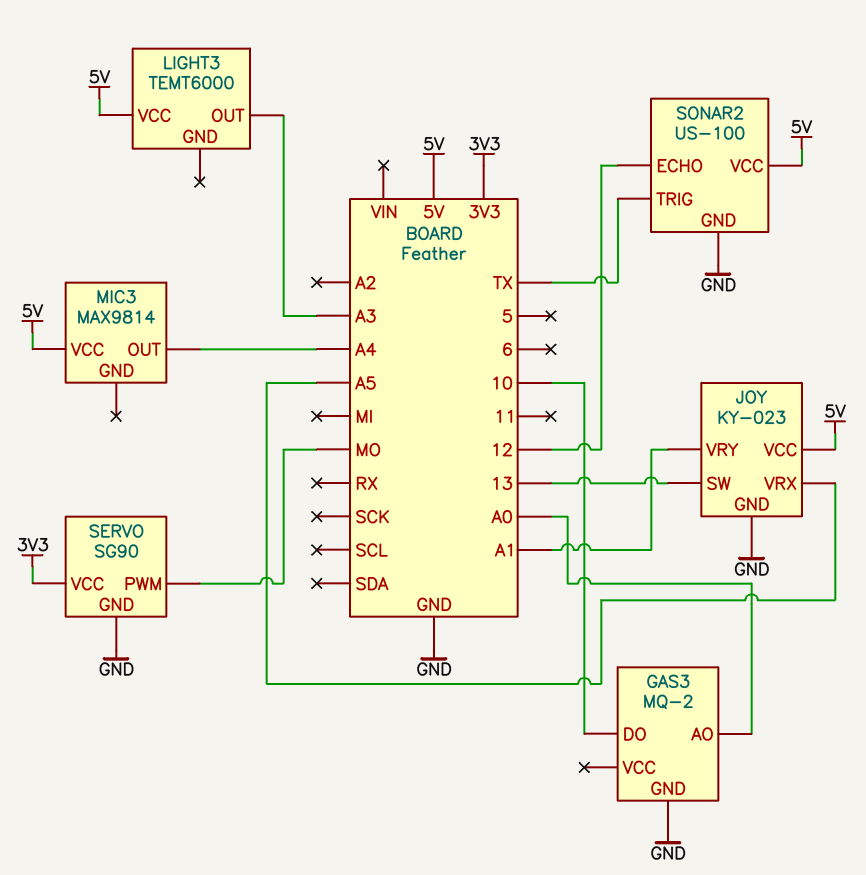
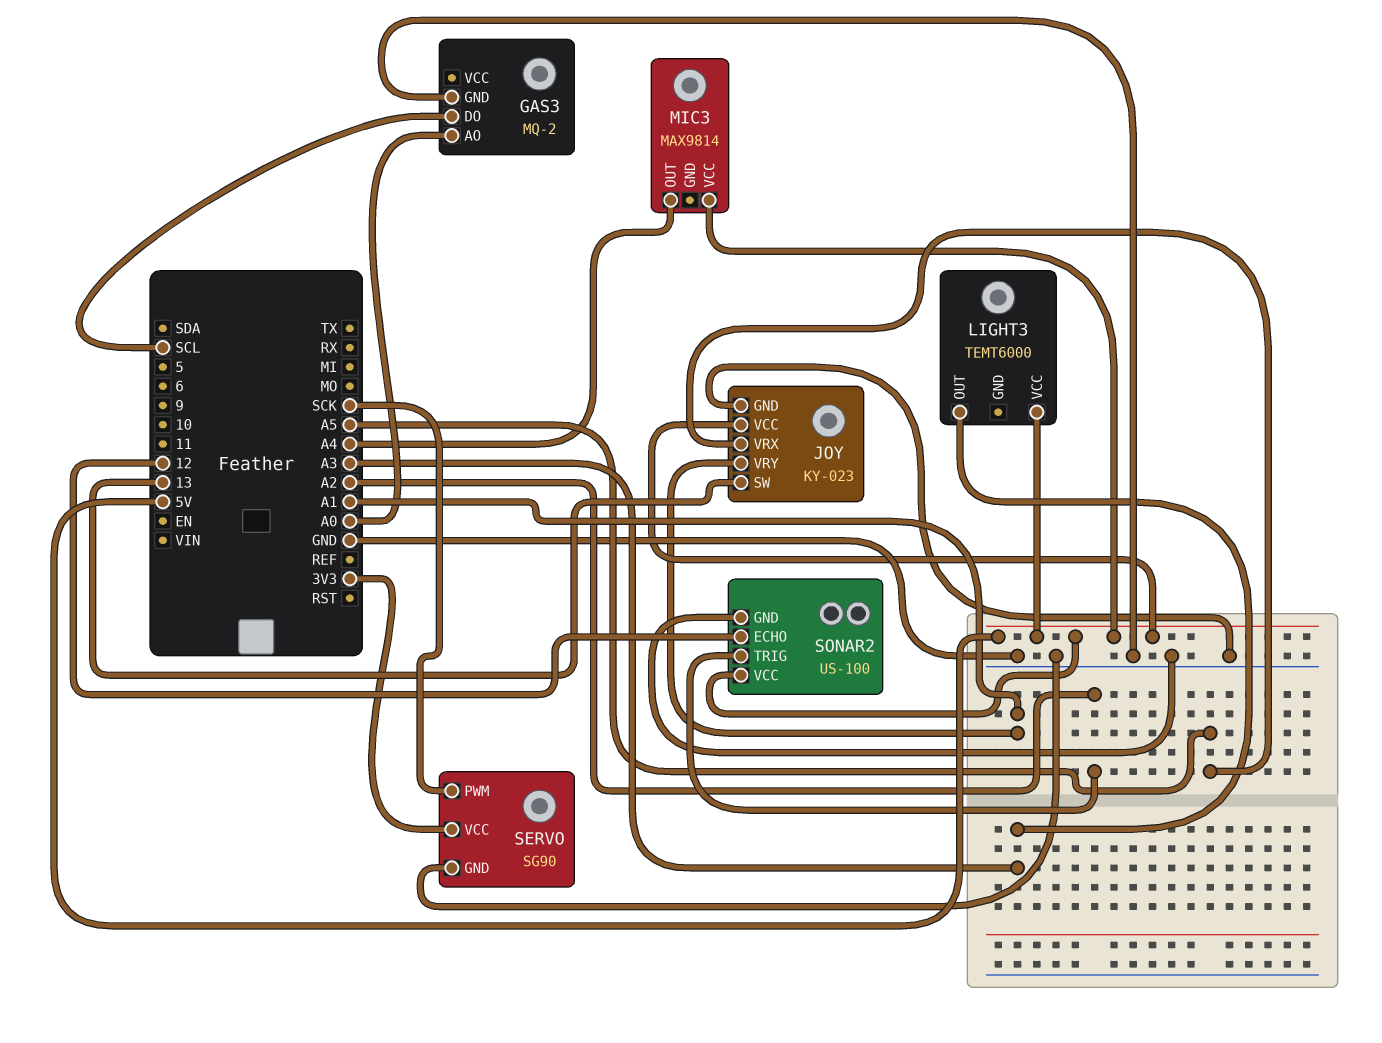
GAS3 pin DO: 10 -> SCL
SERVO pin PWM: MO -> SCK
SONAR2 pin TRIG: TX -> A2

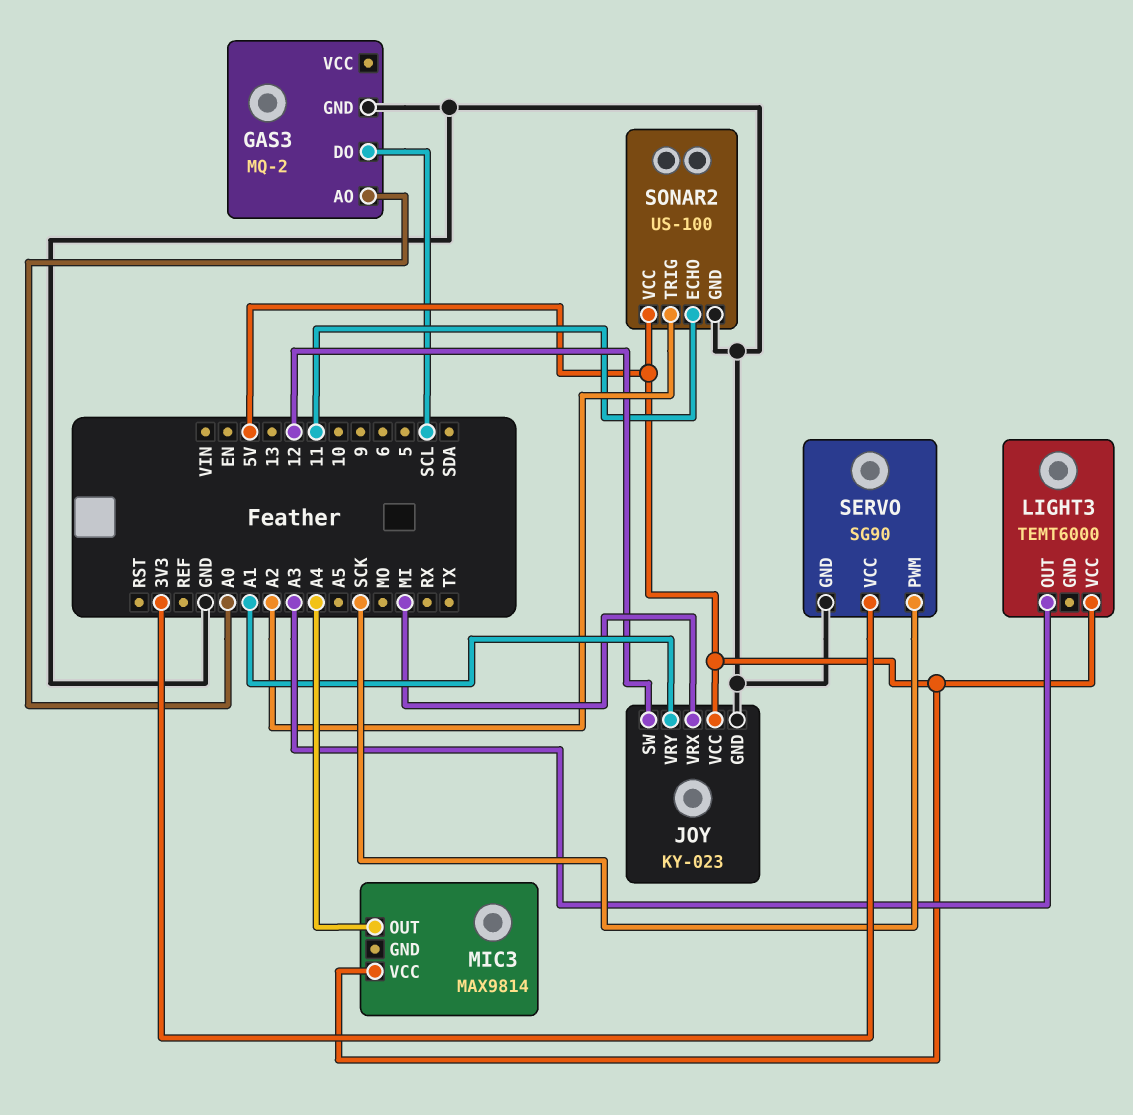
JOY pin SW: 13 -> 12
JOY pin VRX: A5 -> MI
SONAR2 pin ECHO: 12 -> 11

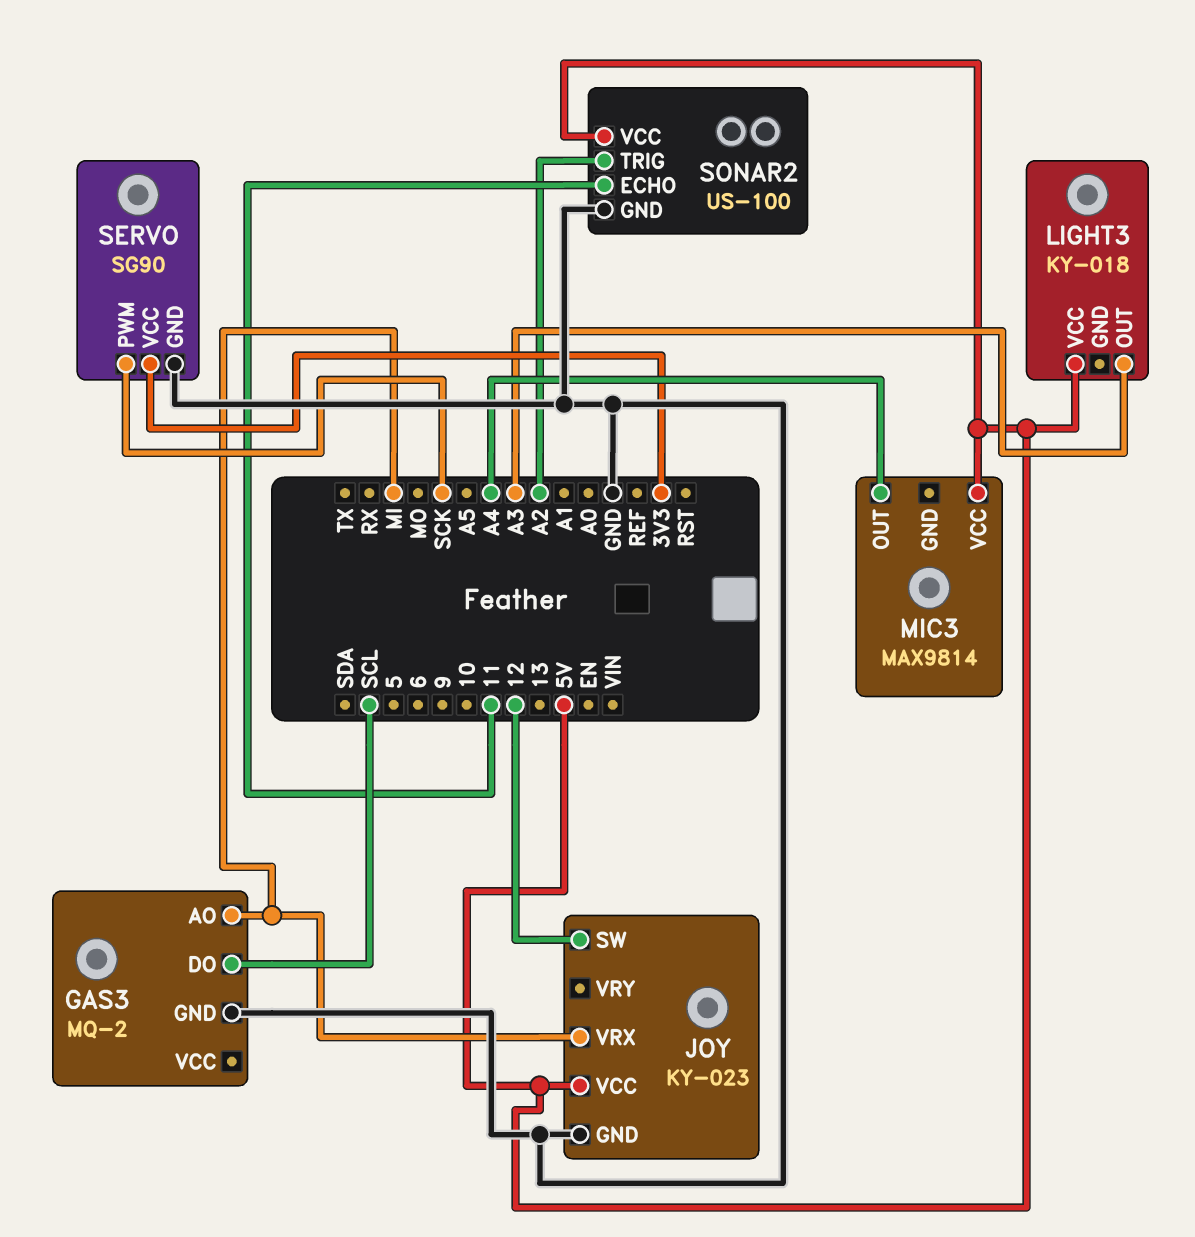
GAS3 pin AO: A0 -> MI
JOY pin VRY: A1 -> none
LIGHT3: TEMT6000 -> KY-018

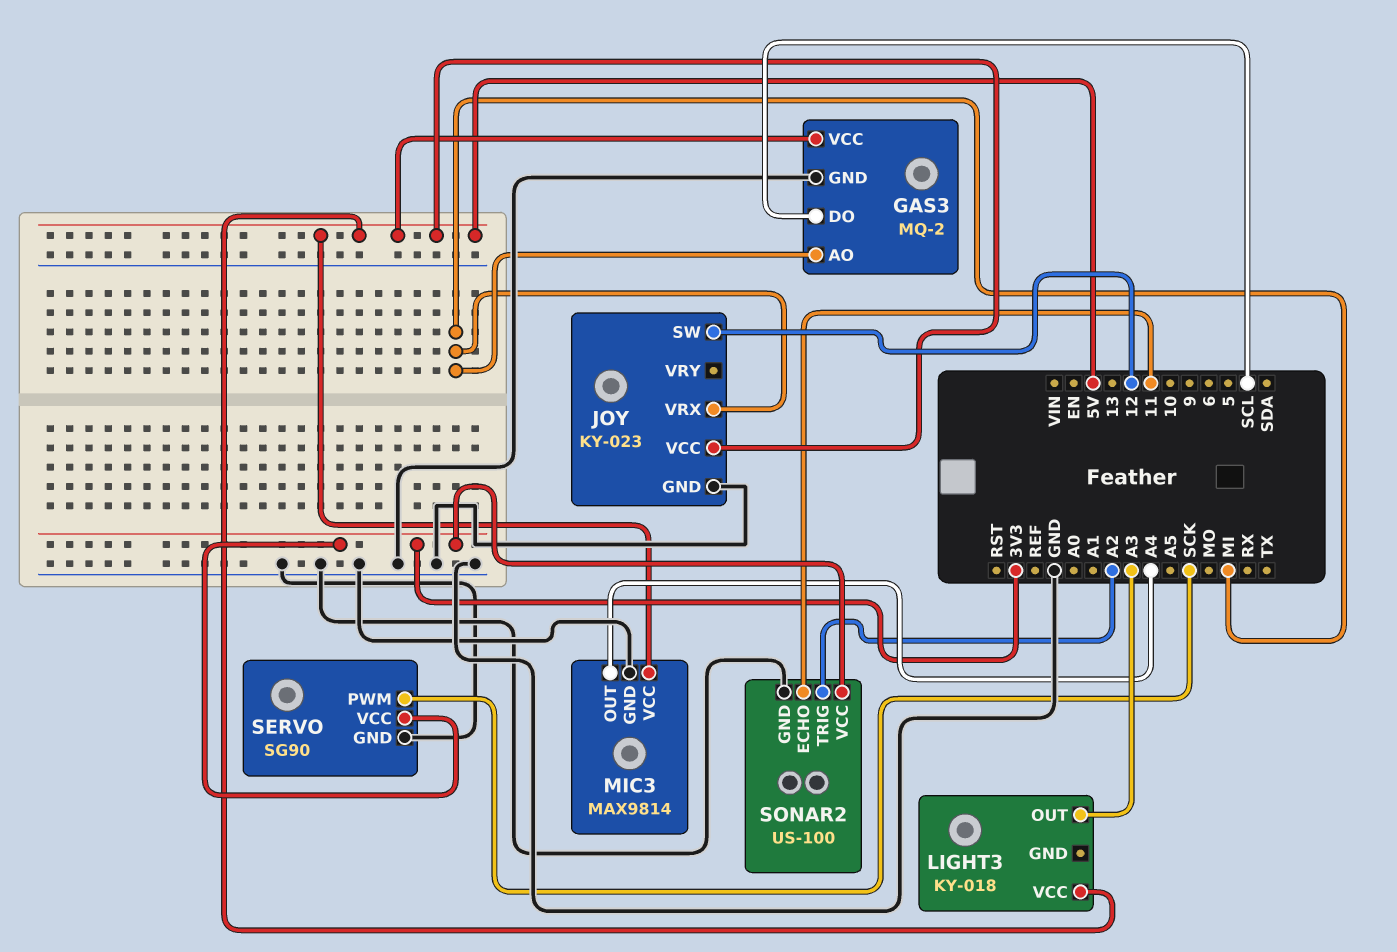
GAS3 pin VCC: none -> 5V
MIC3 pin GND: none -> GND
SONAR2 pin VCC: 5V -> 3V3

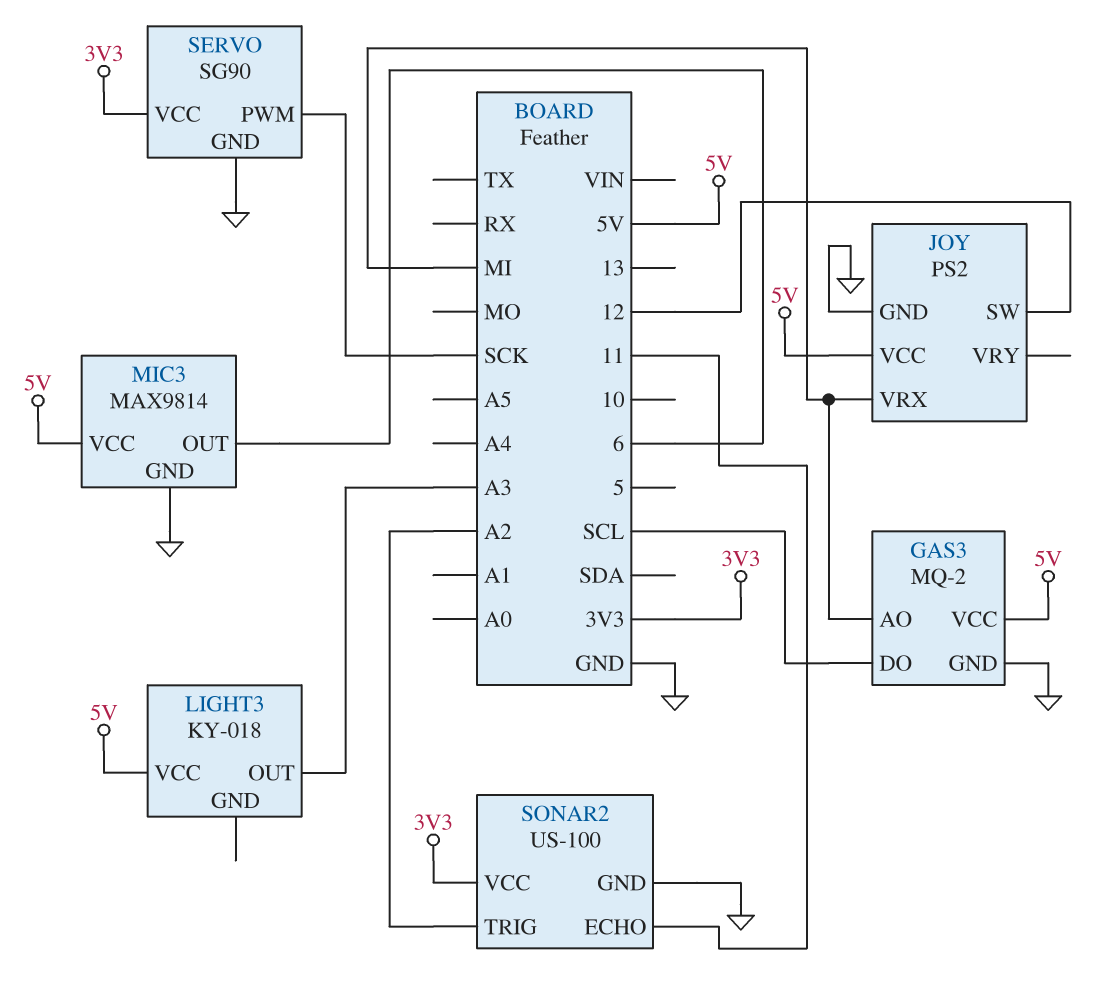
JOY: KY-023 -> PS2
MIC3 pin OUT: A4 -> 6

